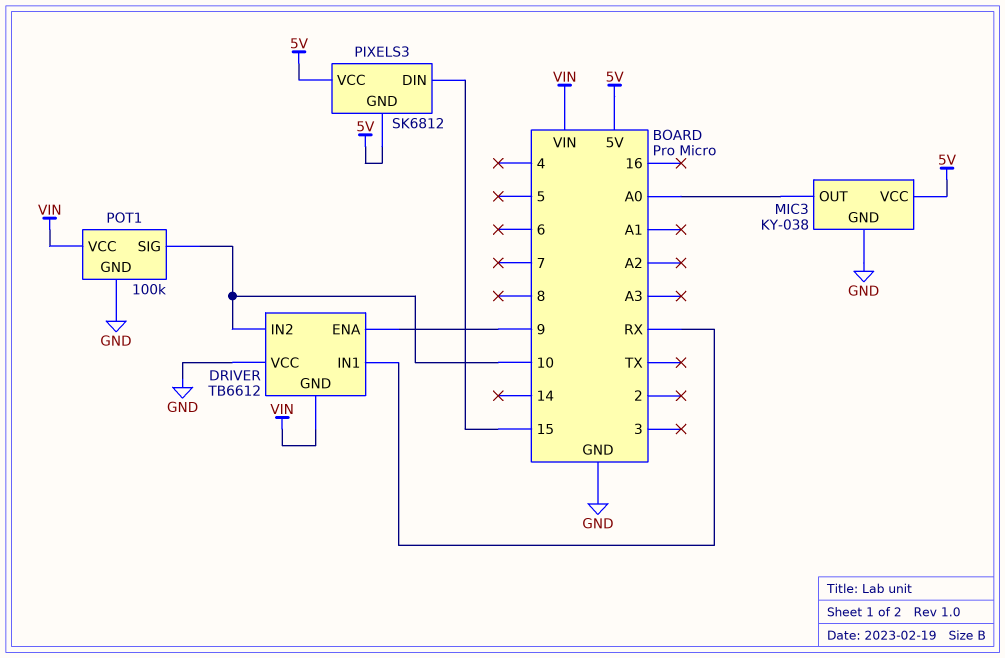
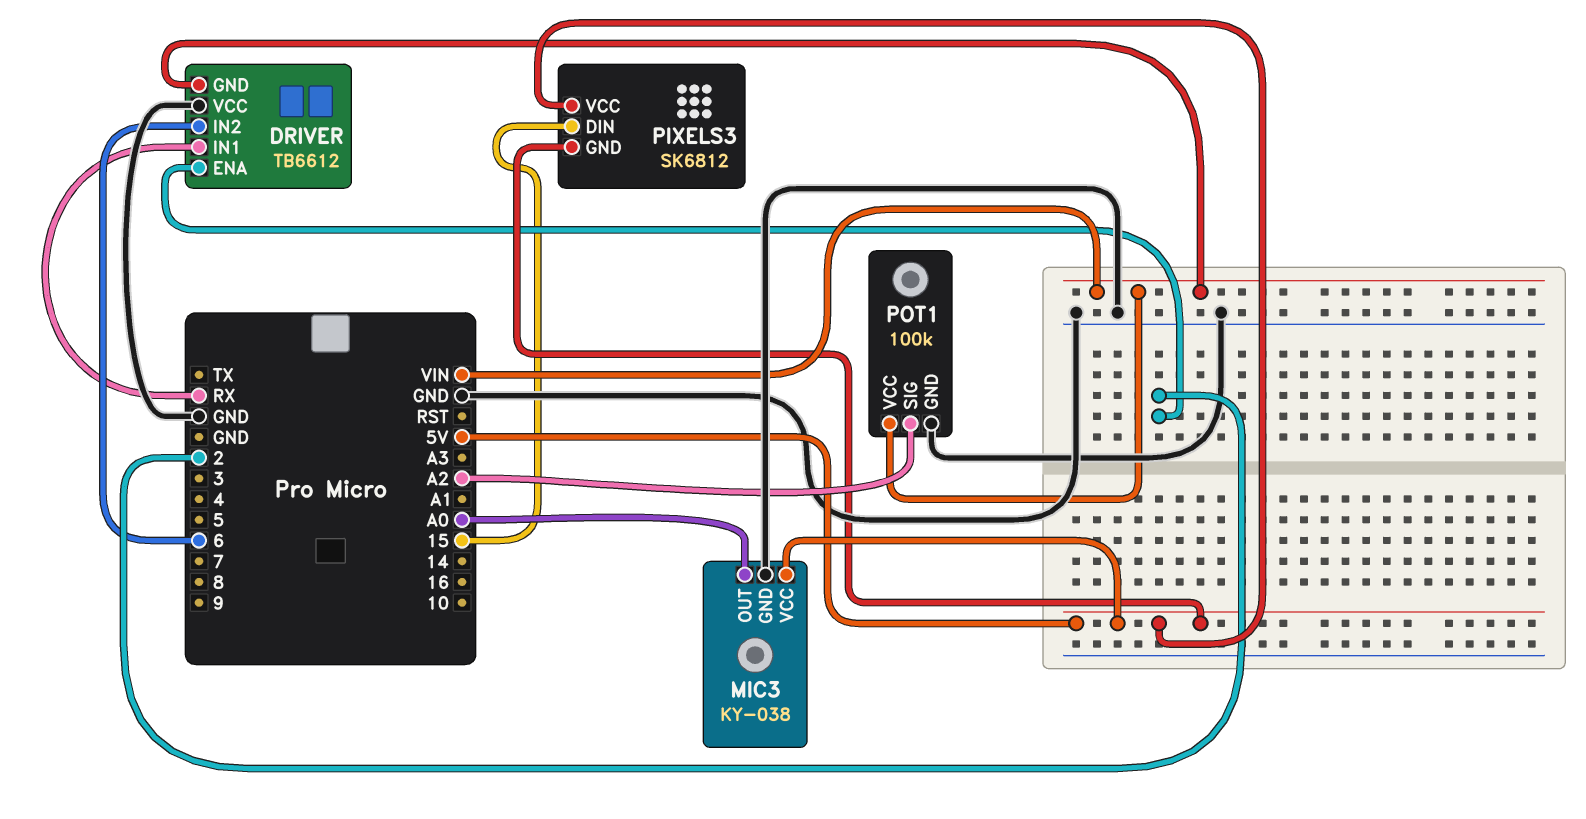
DRIVER pin ENA: 9 -> 2
DRIVER pin IN2: 10 -> 6
POT1 pin SIG: 10 -> A2

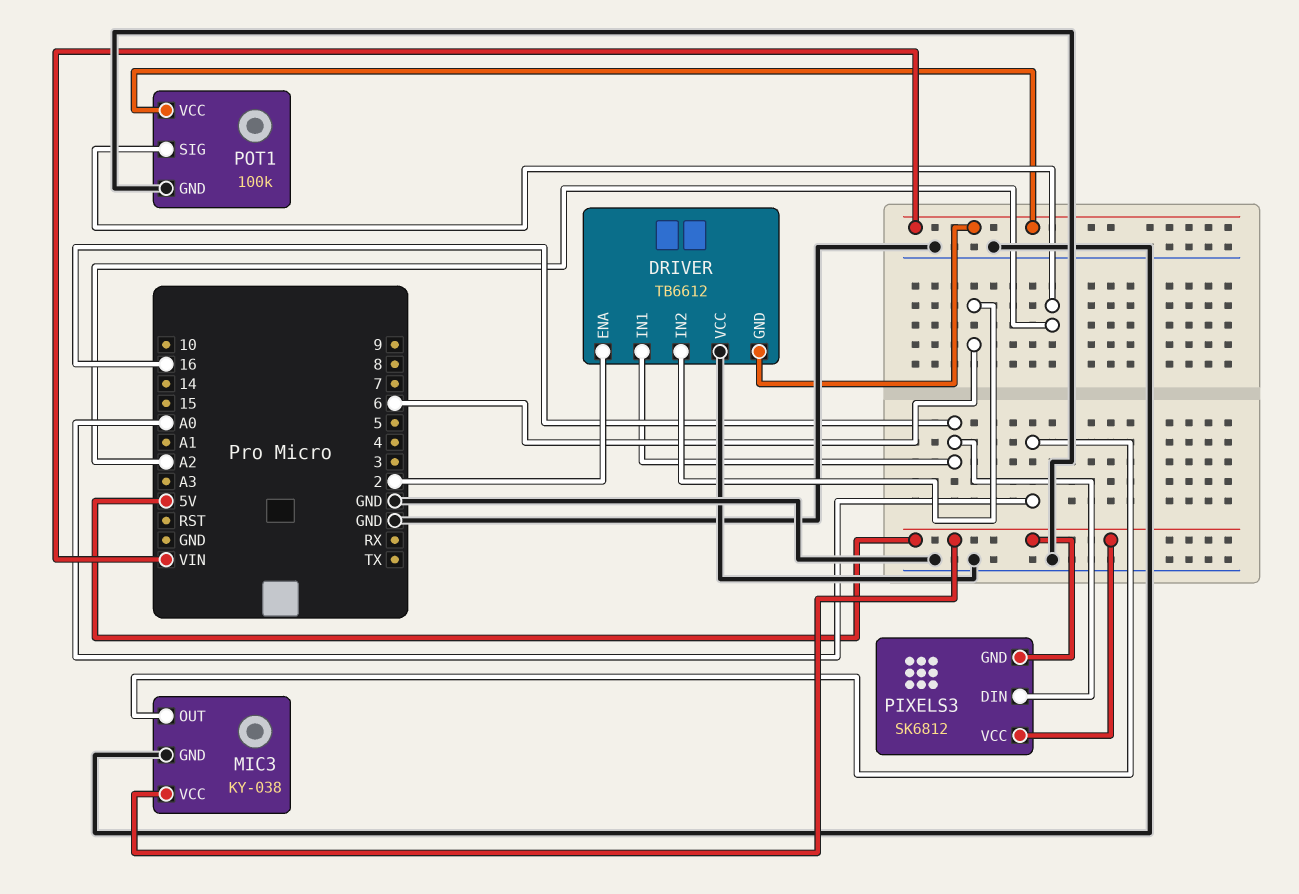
DRIVER pin IN1: RX -> 16
PIXELS3 pin DIN: 15 -> 16

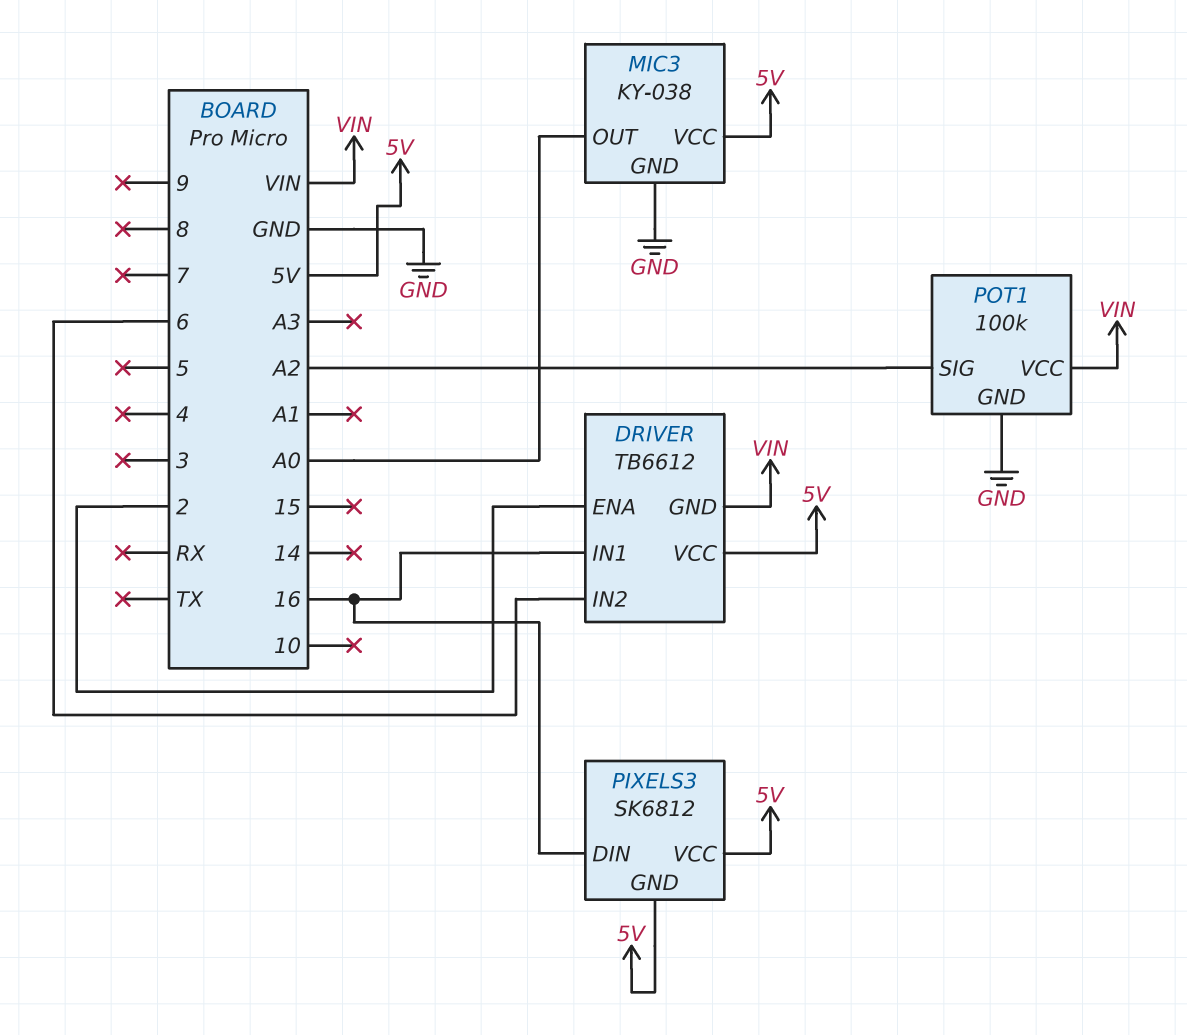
DRIVER pin VCC: GND -> 5V

